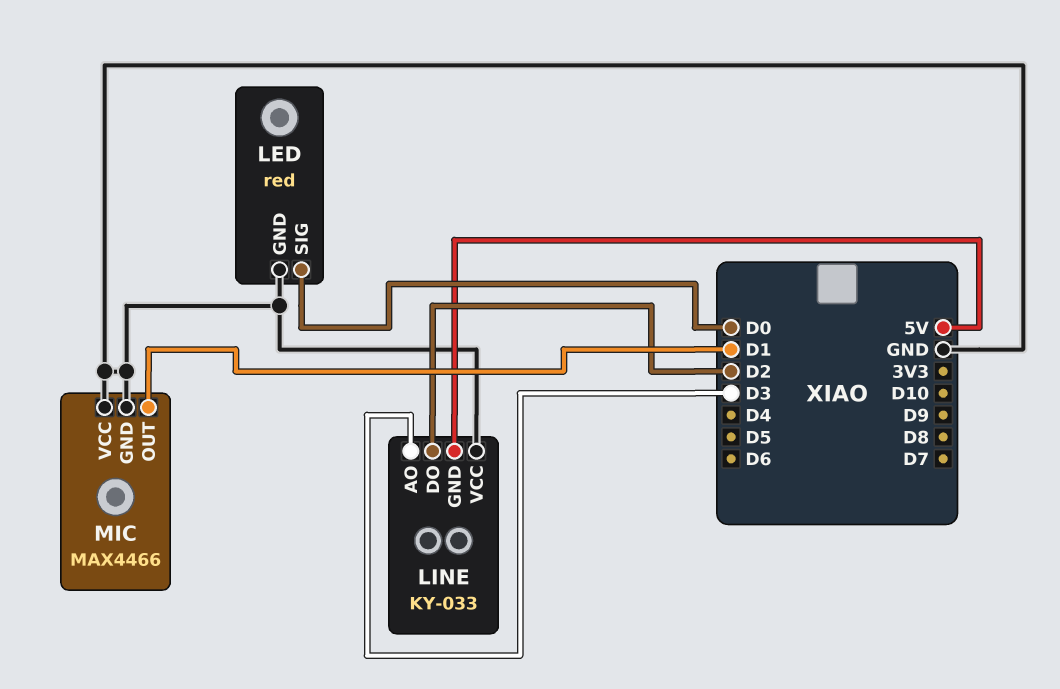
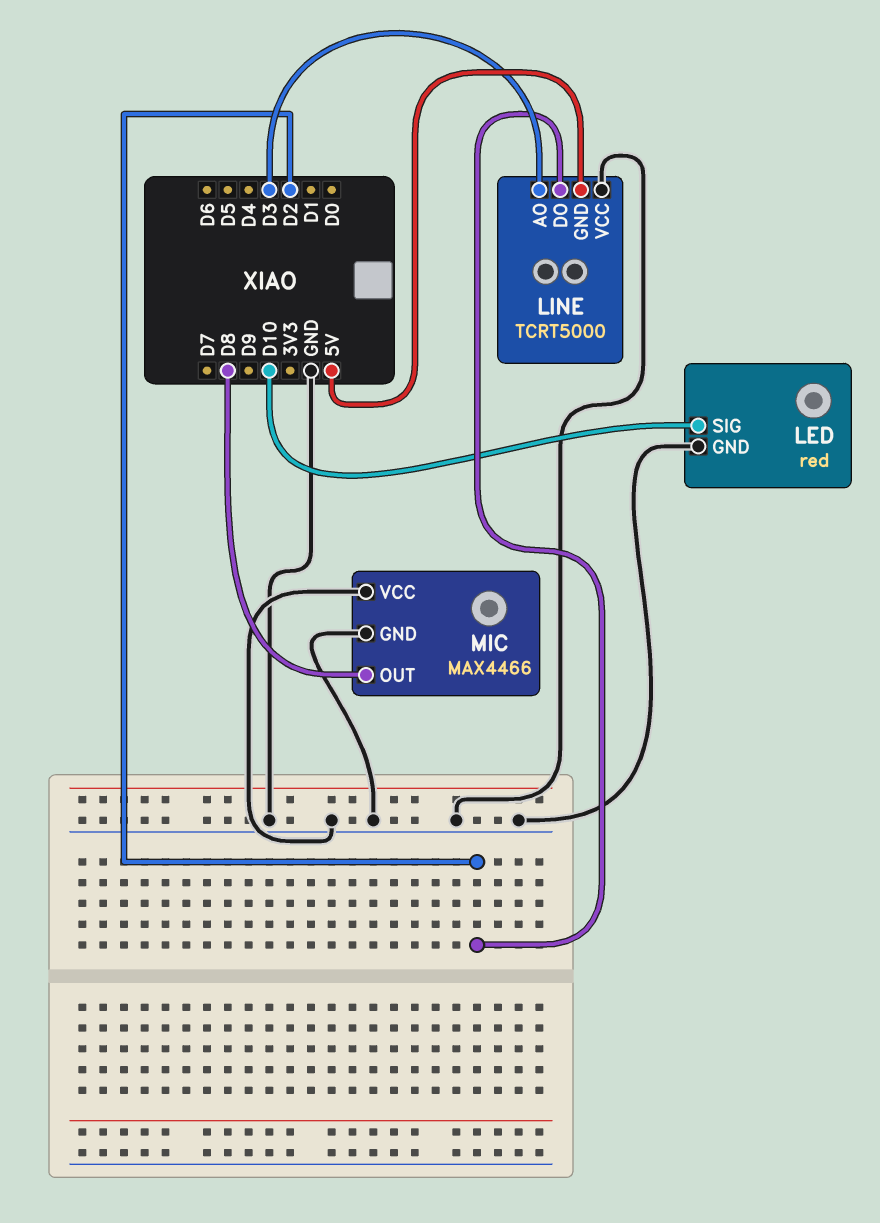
LED pin SIG: D0 -> D10
LINE: KY-033 -> TCRT5000
MIC pin OUT: D1 -> D8

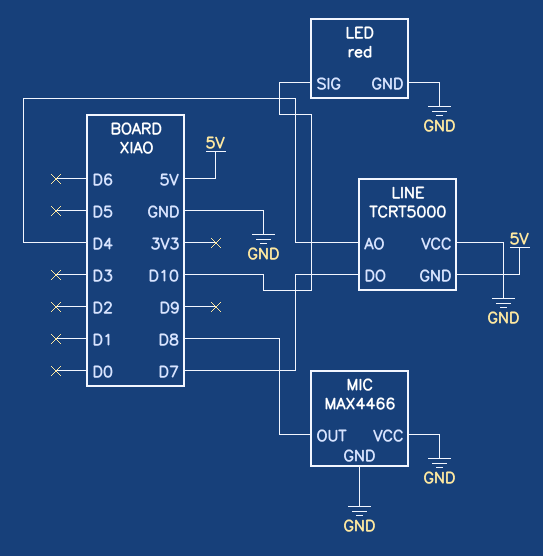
LINE pin AO: D3 -> D4
LINE pin DO: D2 -> D7

